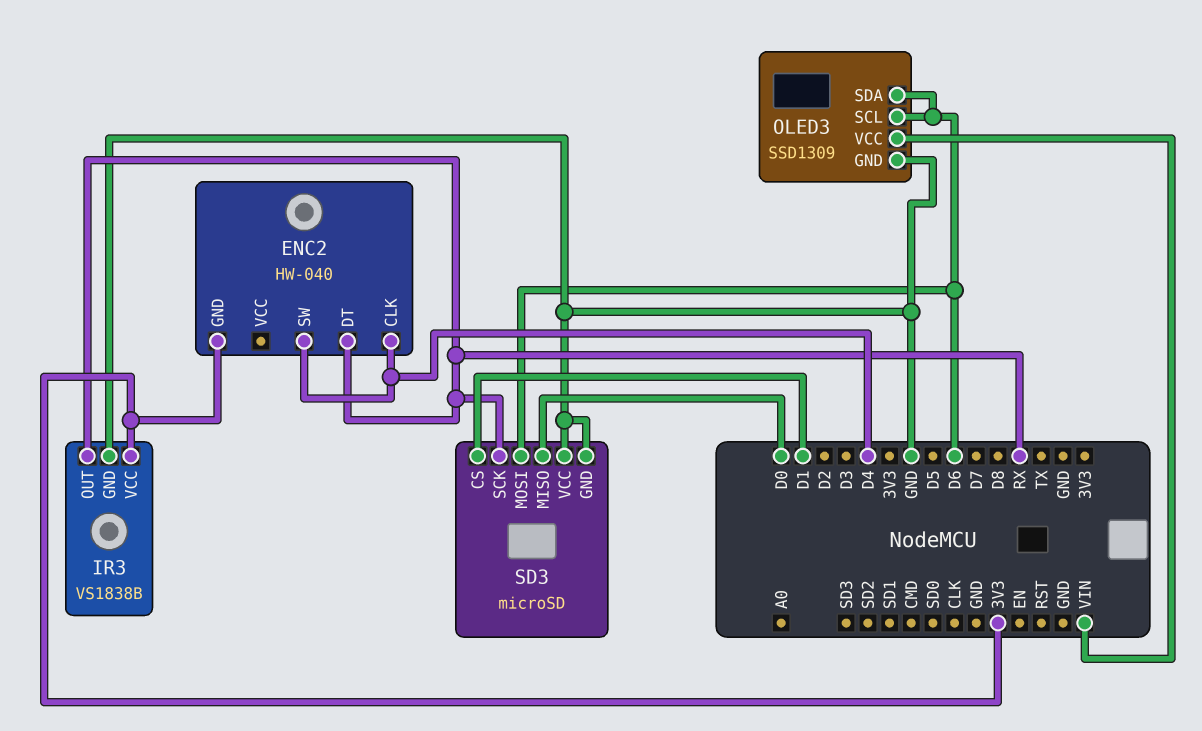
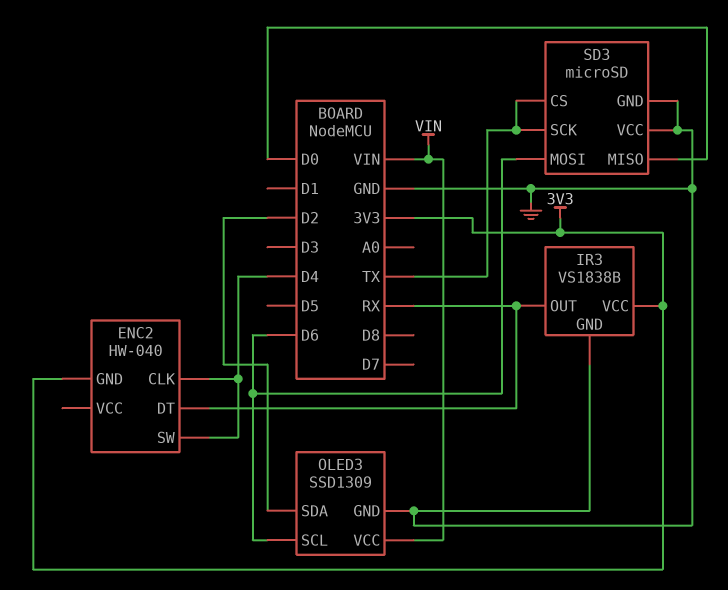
OLED3 pin SDA: D6 -> D2
SD3 pin CS: D1 -> TX
SD3 pin SCK: RX -> TX

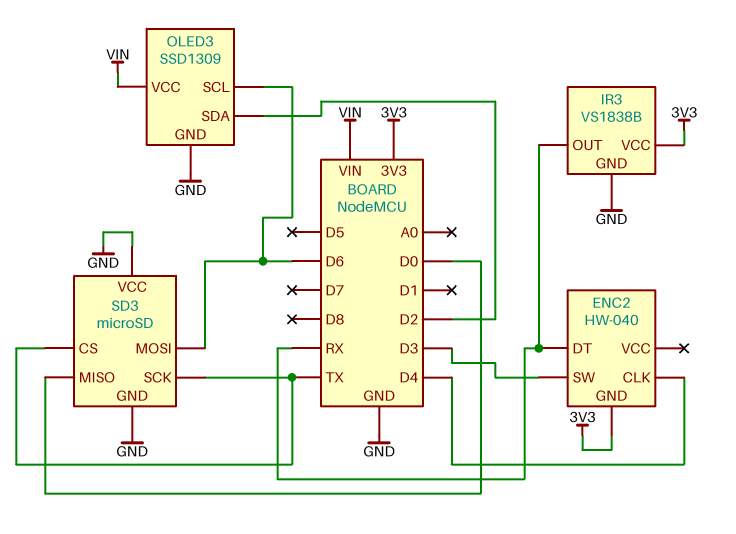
ENC2 pin SW: D4 -> D3

